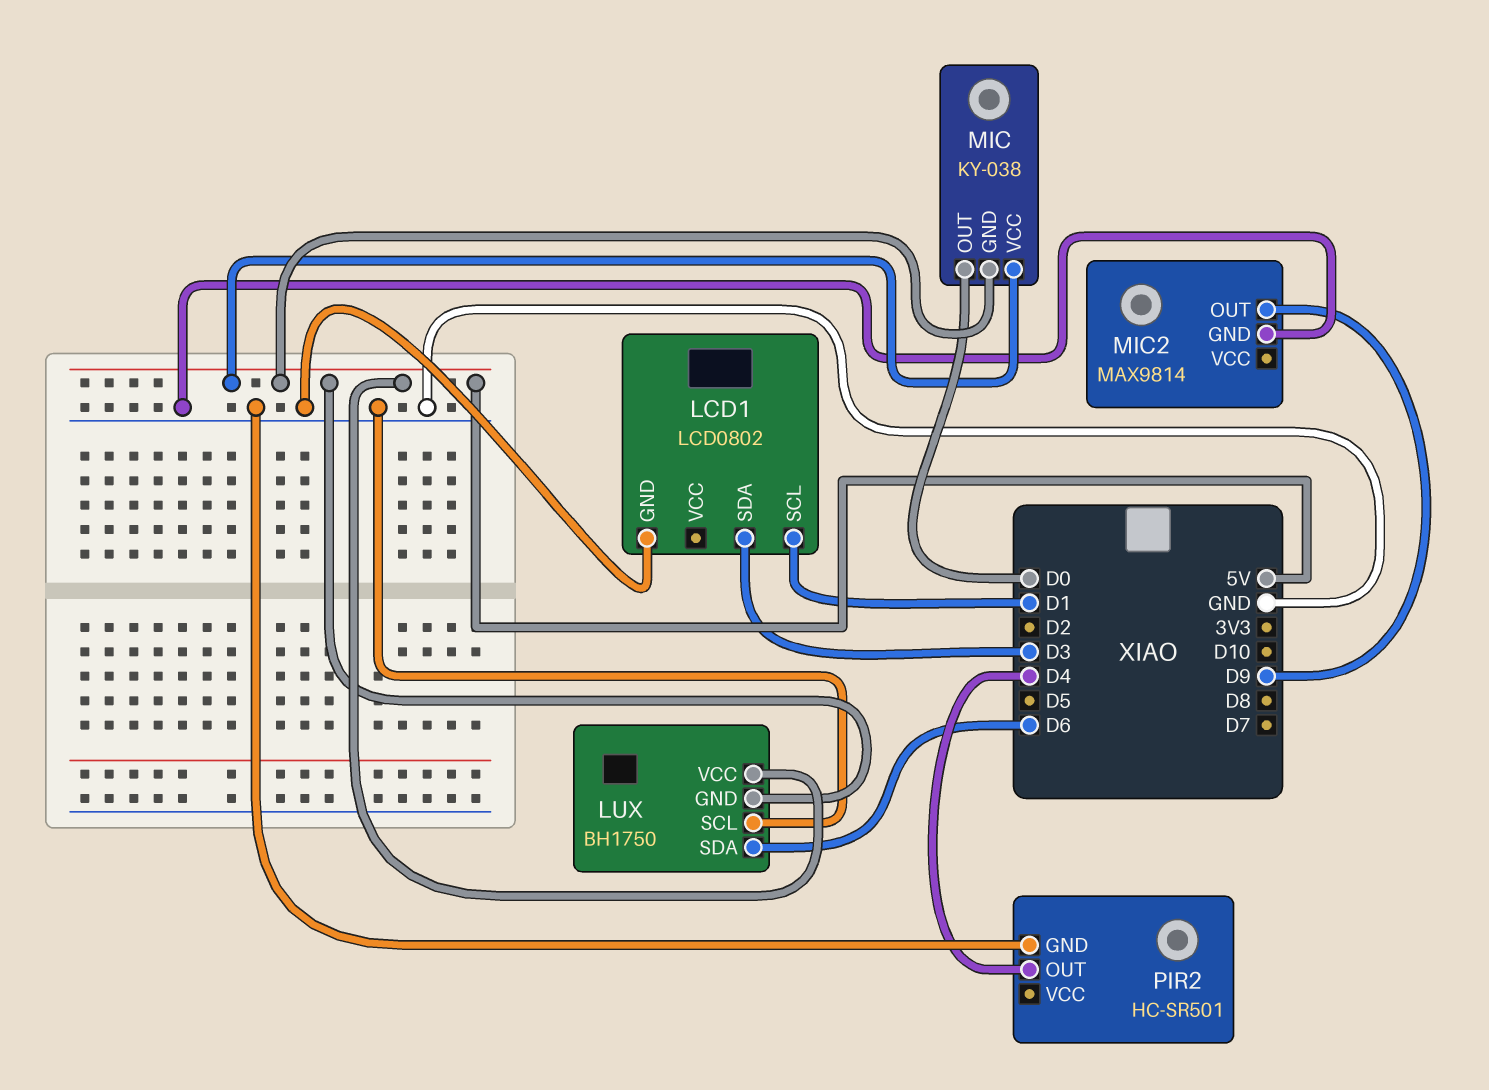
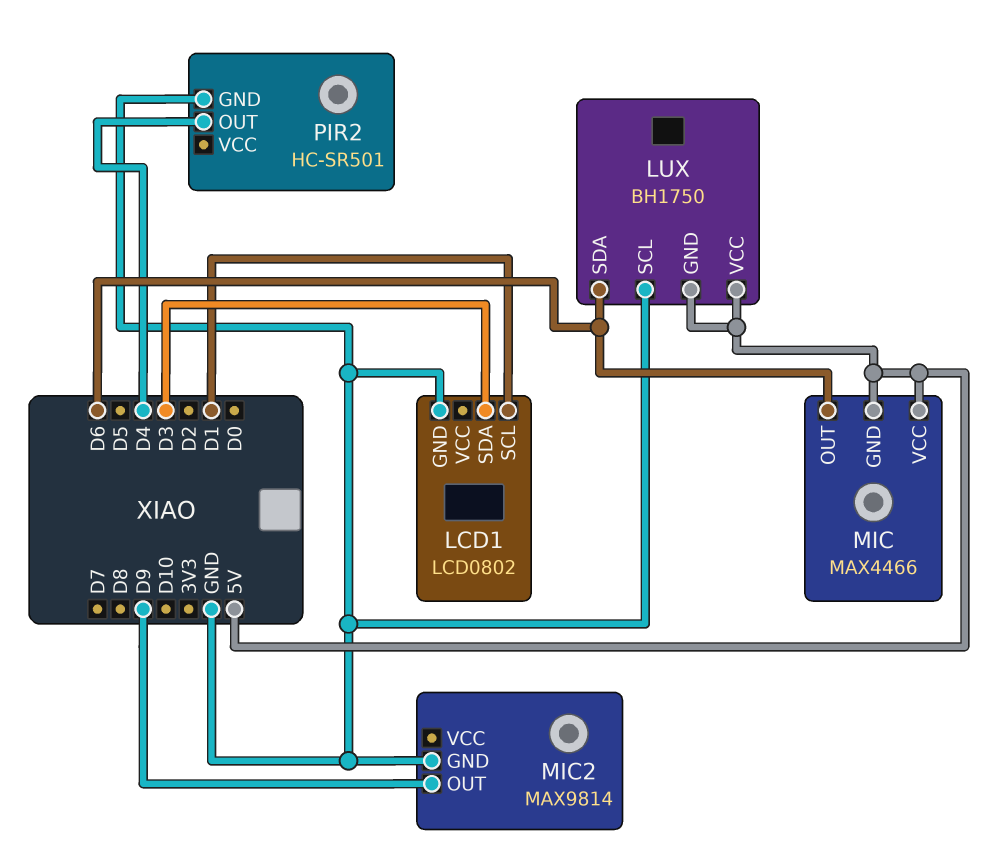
MIC: KY-038 -> MAX4466
MIC pin OUT: D0 -> D6

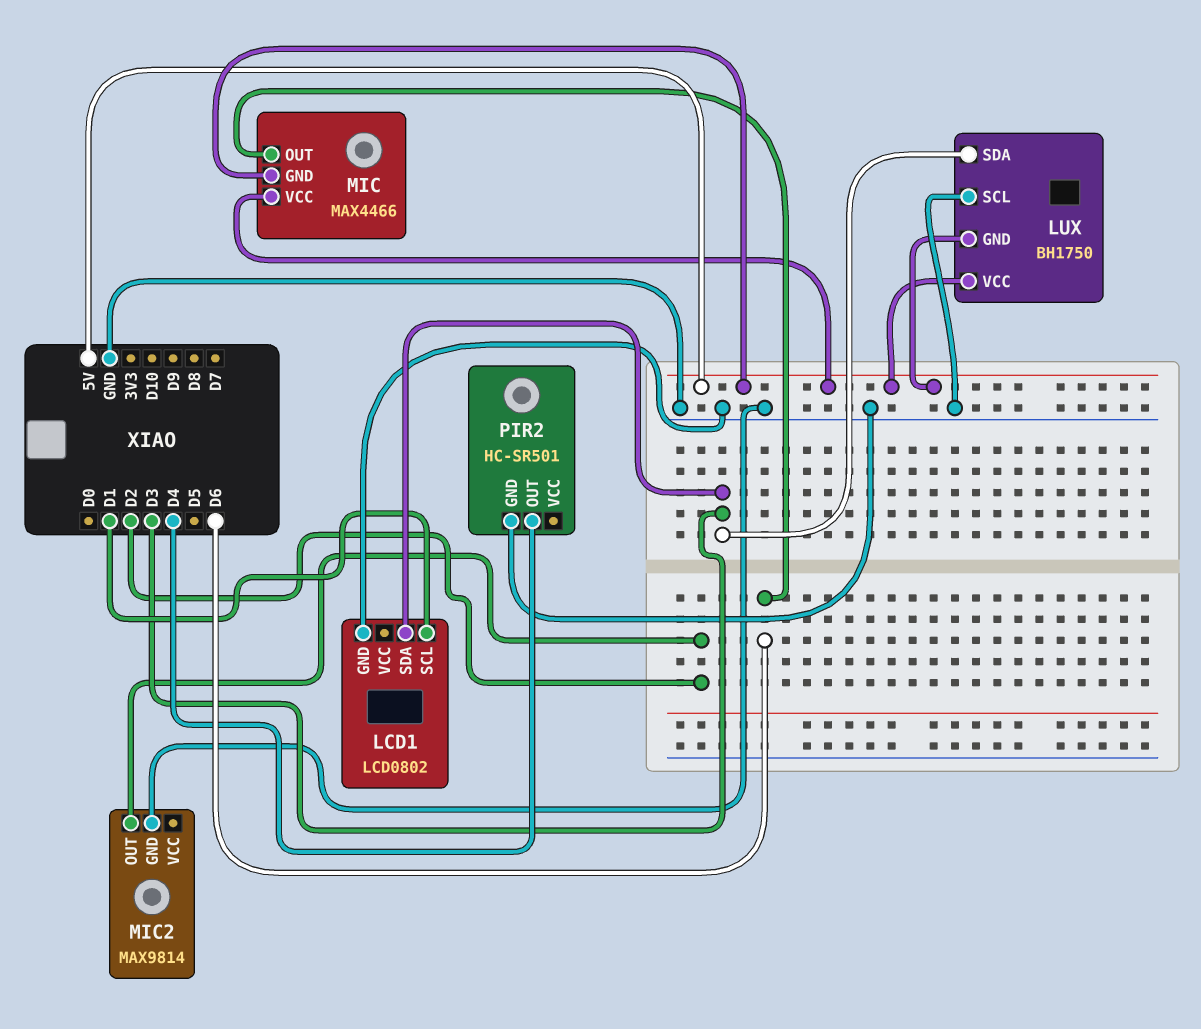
LUX pin SDA: D6 -> D3
MIC2 pin OUT: D9 -> D2

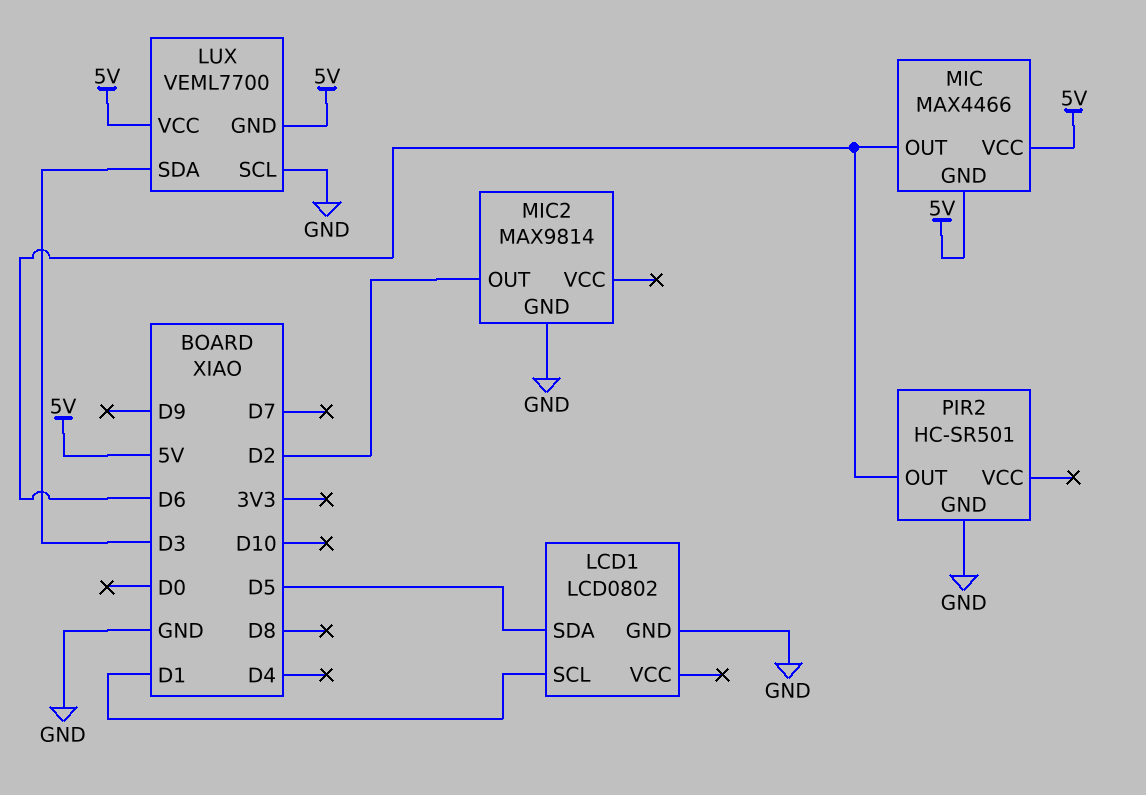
LCD1 pin SDA: D3 -> D5
LUX: BH1750 -> VEML7700
PIR2 pin OUT: D4 -> D6

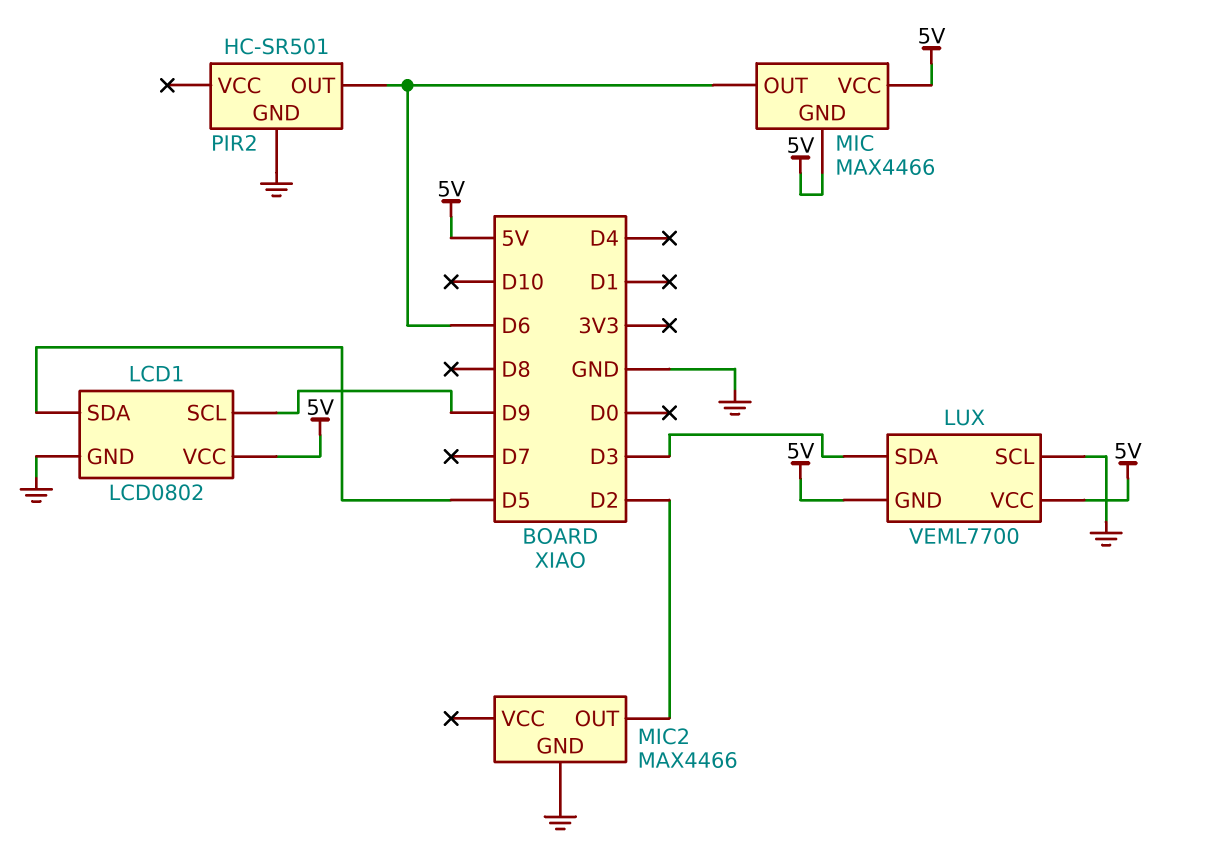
LCD1 pin SCL: D1 -> D9
LCD1 pin VCC: none -> 5V
MIC2: MAX9814 -> MAX4466

